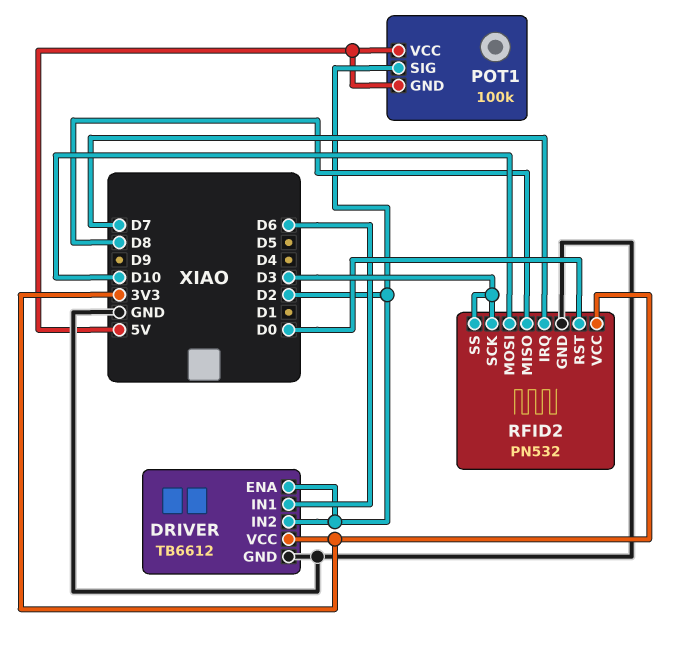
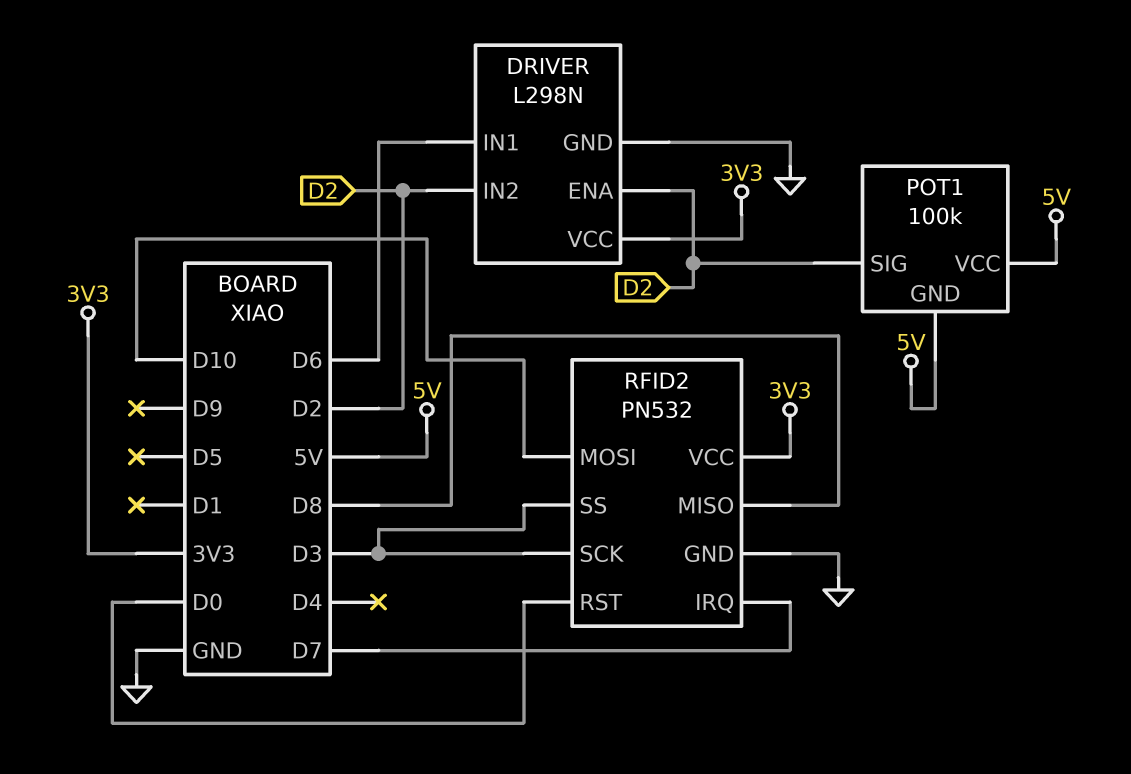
DRIVER: TB6612 -> L298N

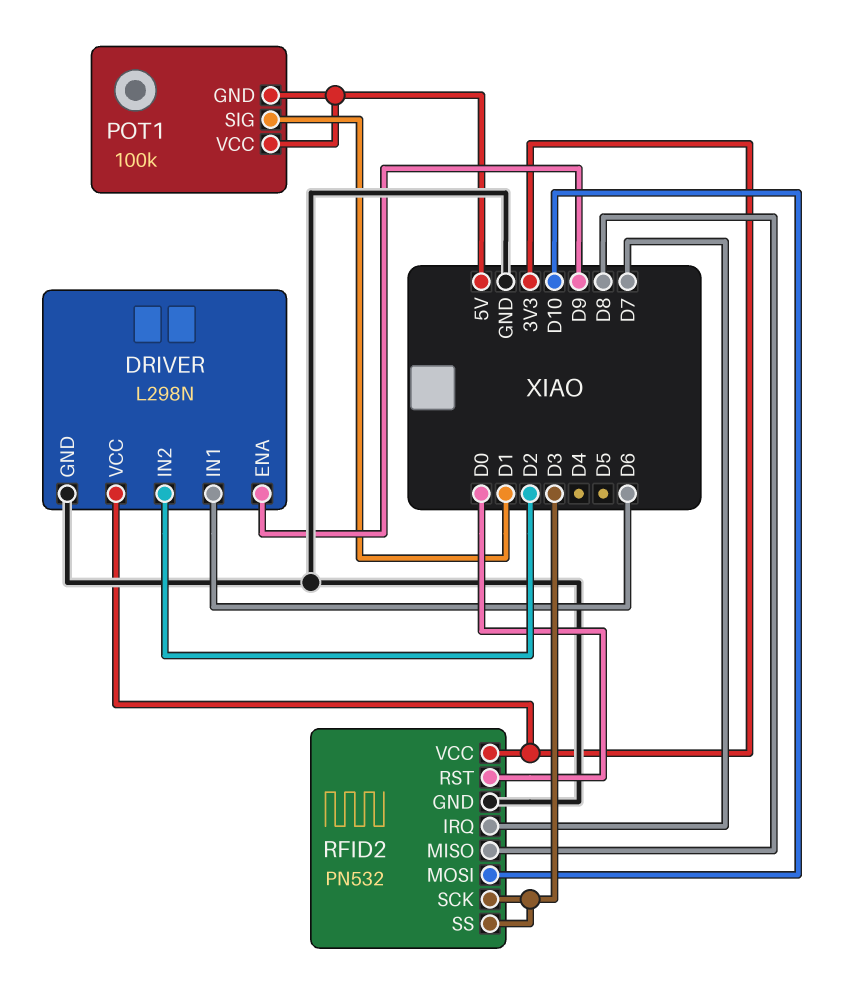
DRIVER pin ENA: D2 -> D9
POT1 pin SIG: D2 -> D1

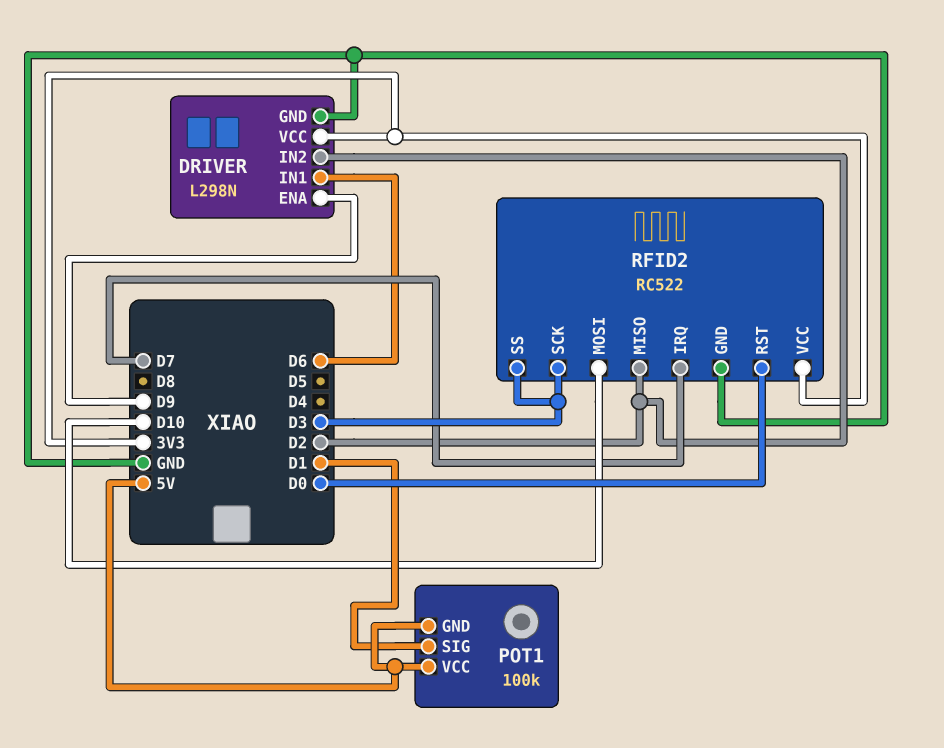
RFID2: PN532 -> RC522
RFID2 pin MISO: D8 -> D2

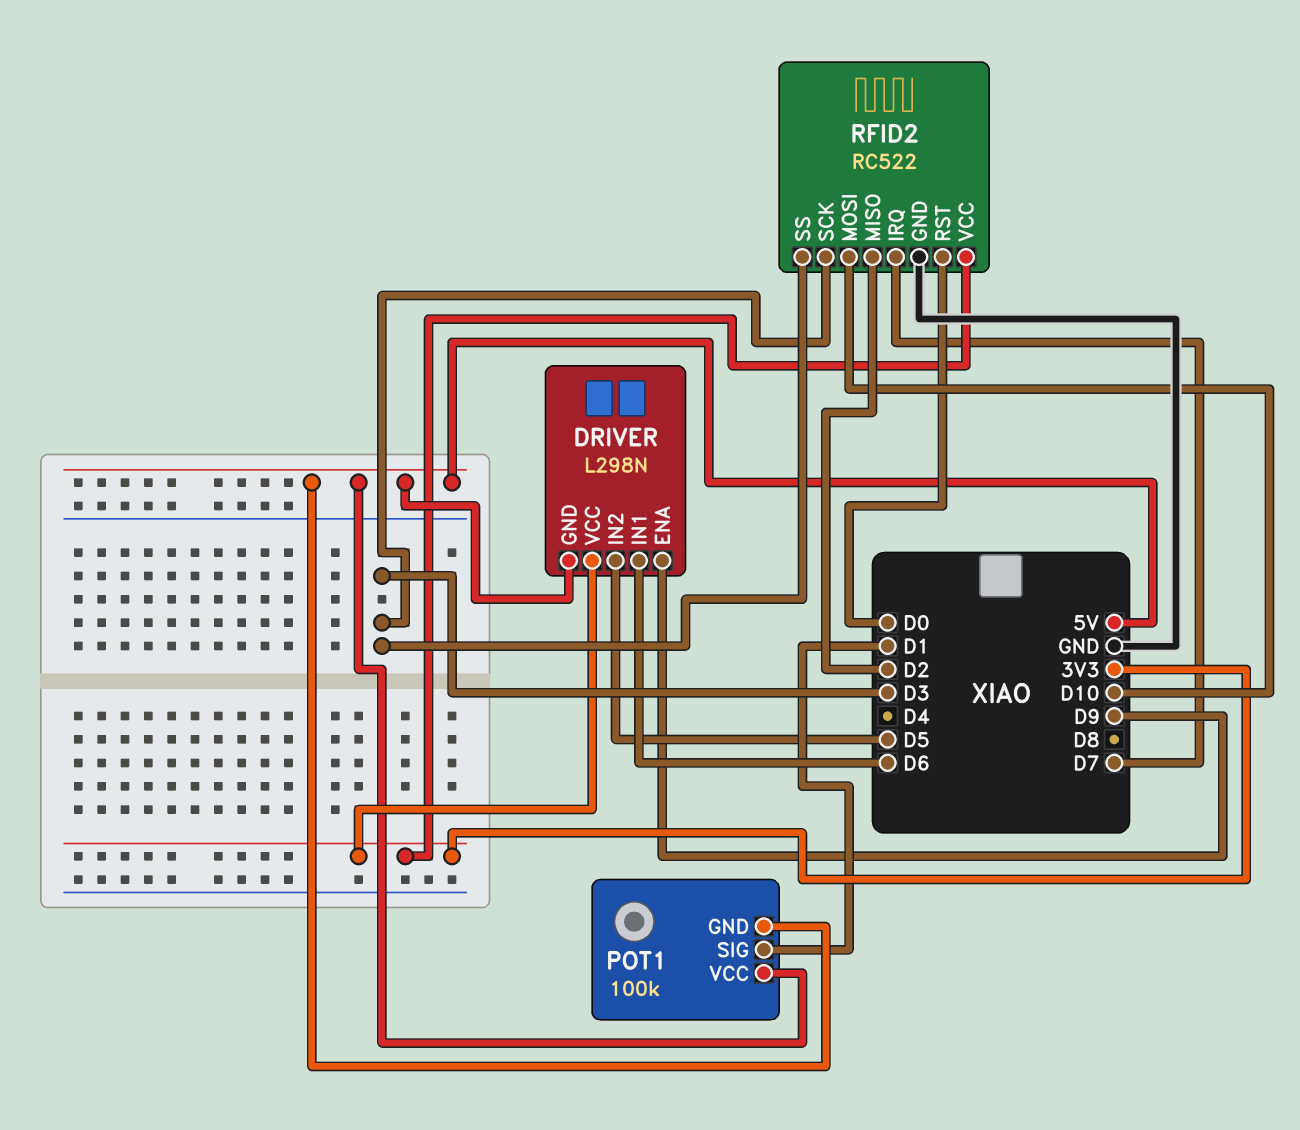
DRIVER pin GND: GND -> 5V
DRIVER pin IN2: D2 -> D5

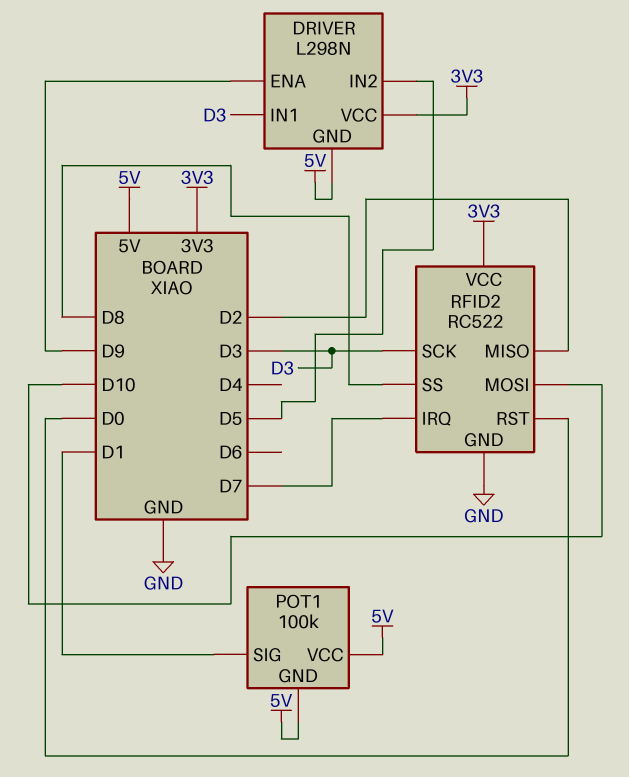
DRIVER pin IN1: D6 -> D3
RFID2 pin SS: D3 -> D8

